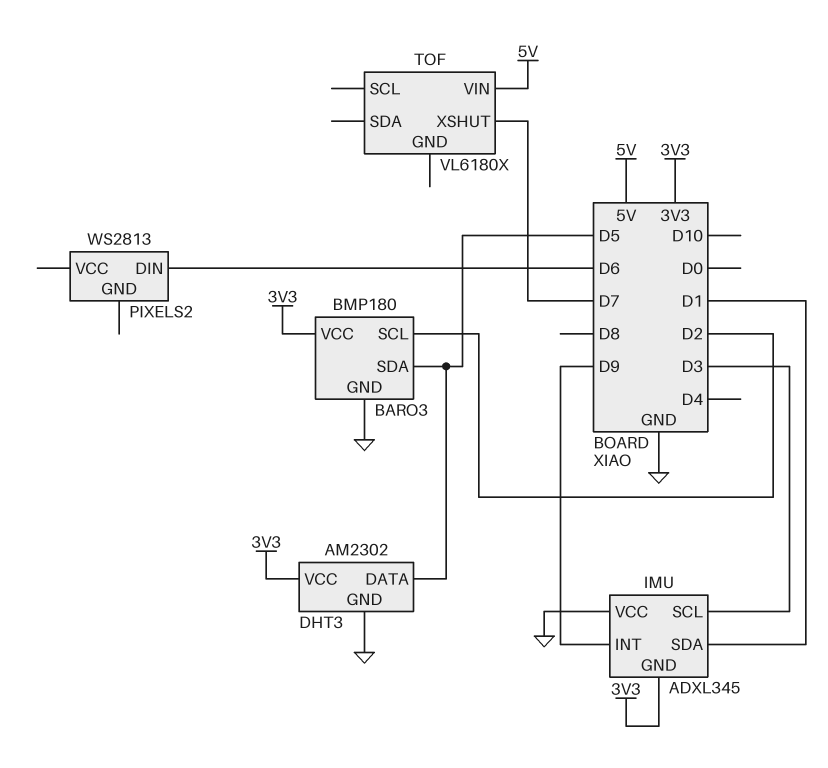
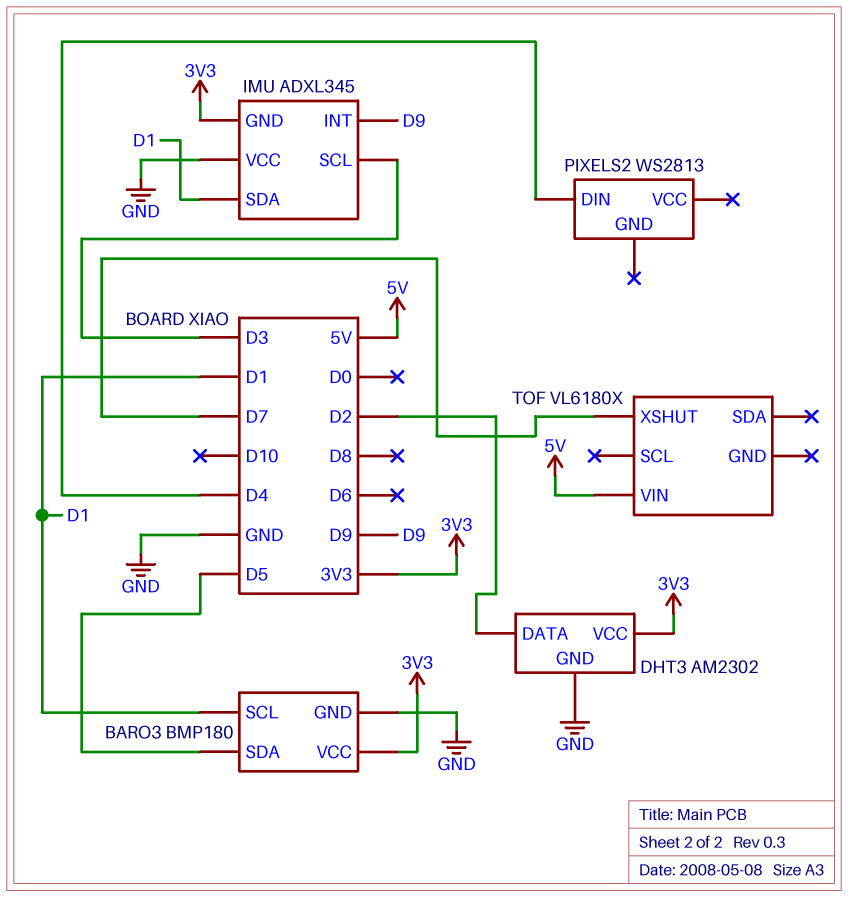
BARO3 pin SCL: D2 -> D1
DHT3 pin DATA: D5 -> D2
PIXELS2 pin DIN: D6 -> D4

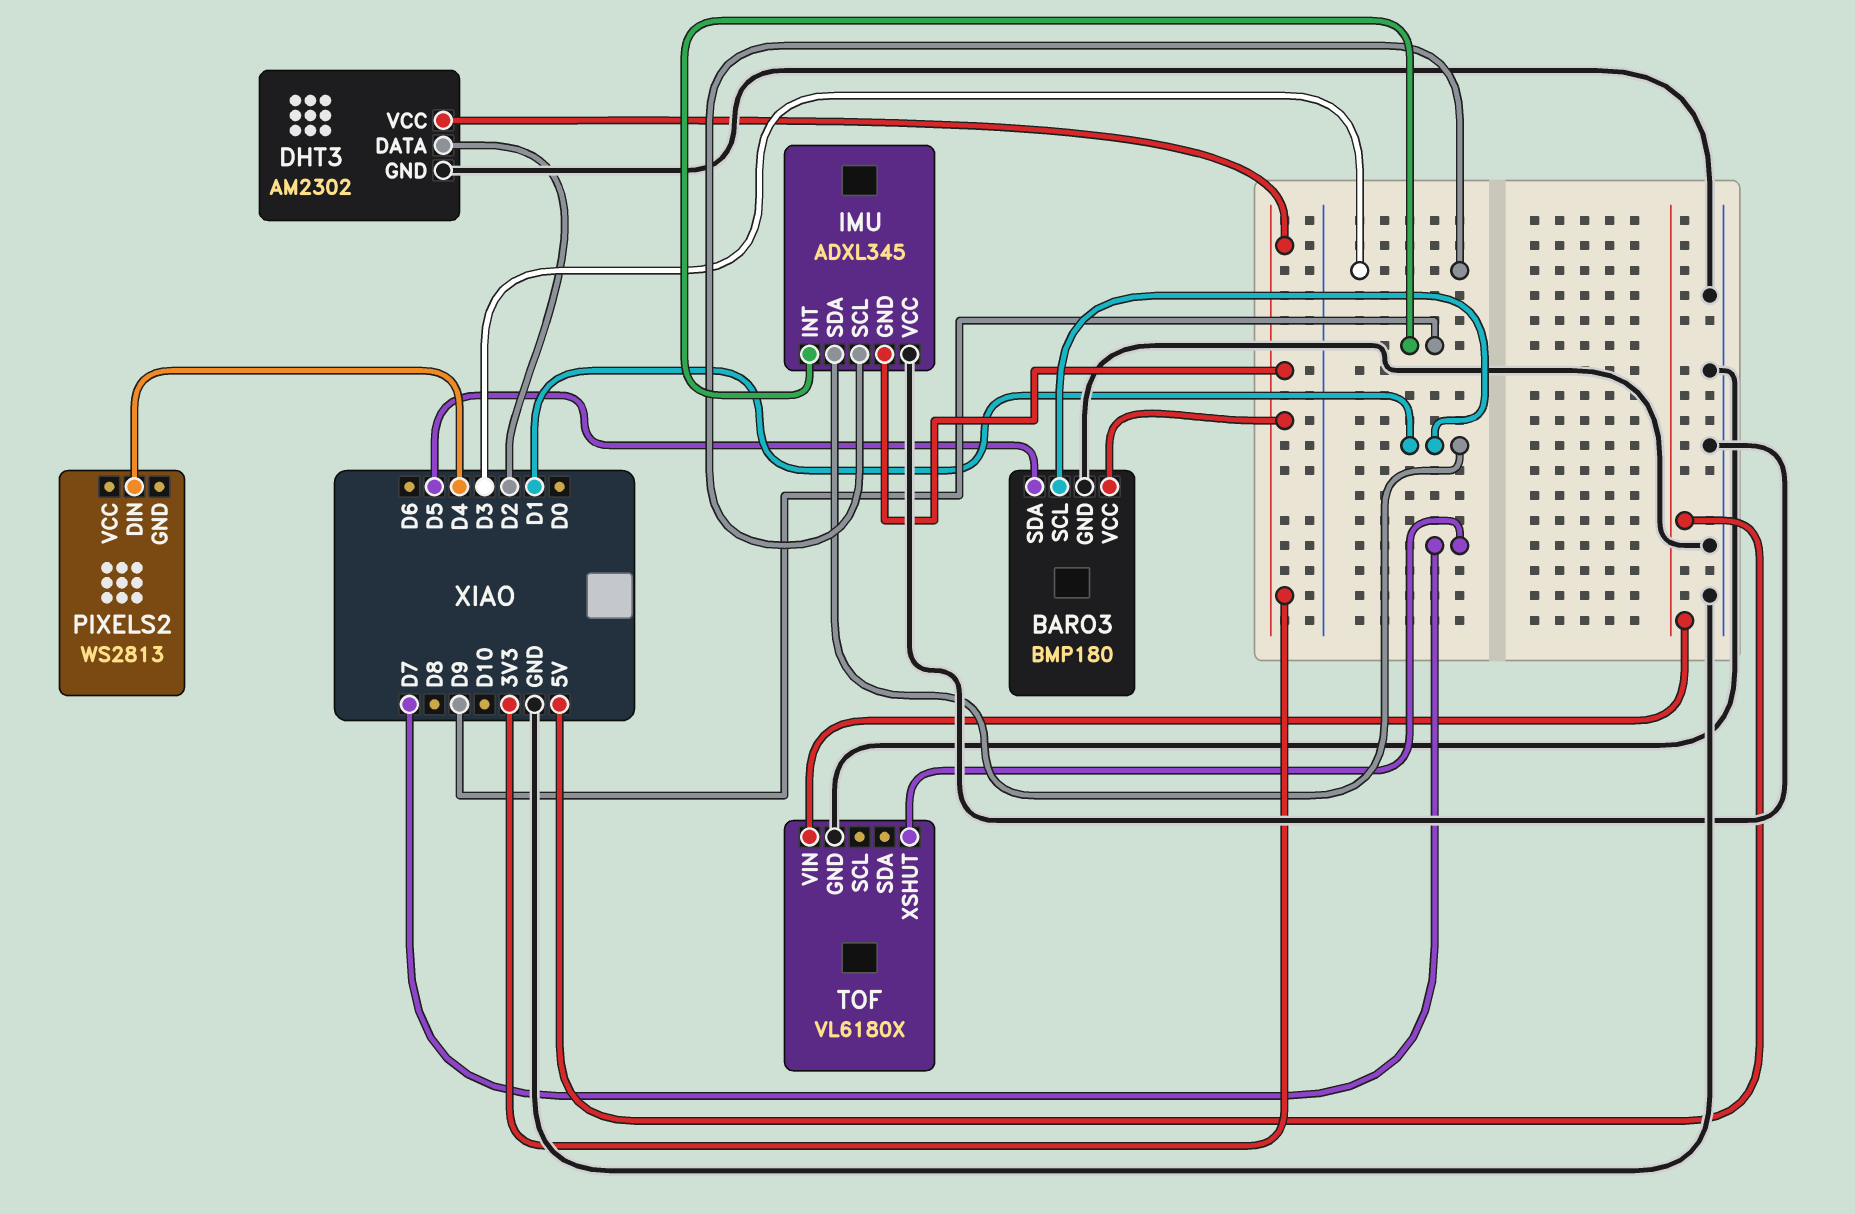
TOF pin GND: none -> GND

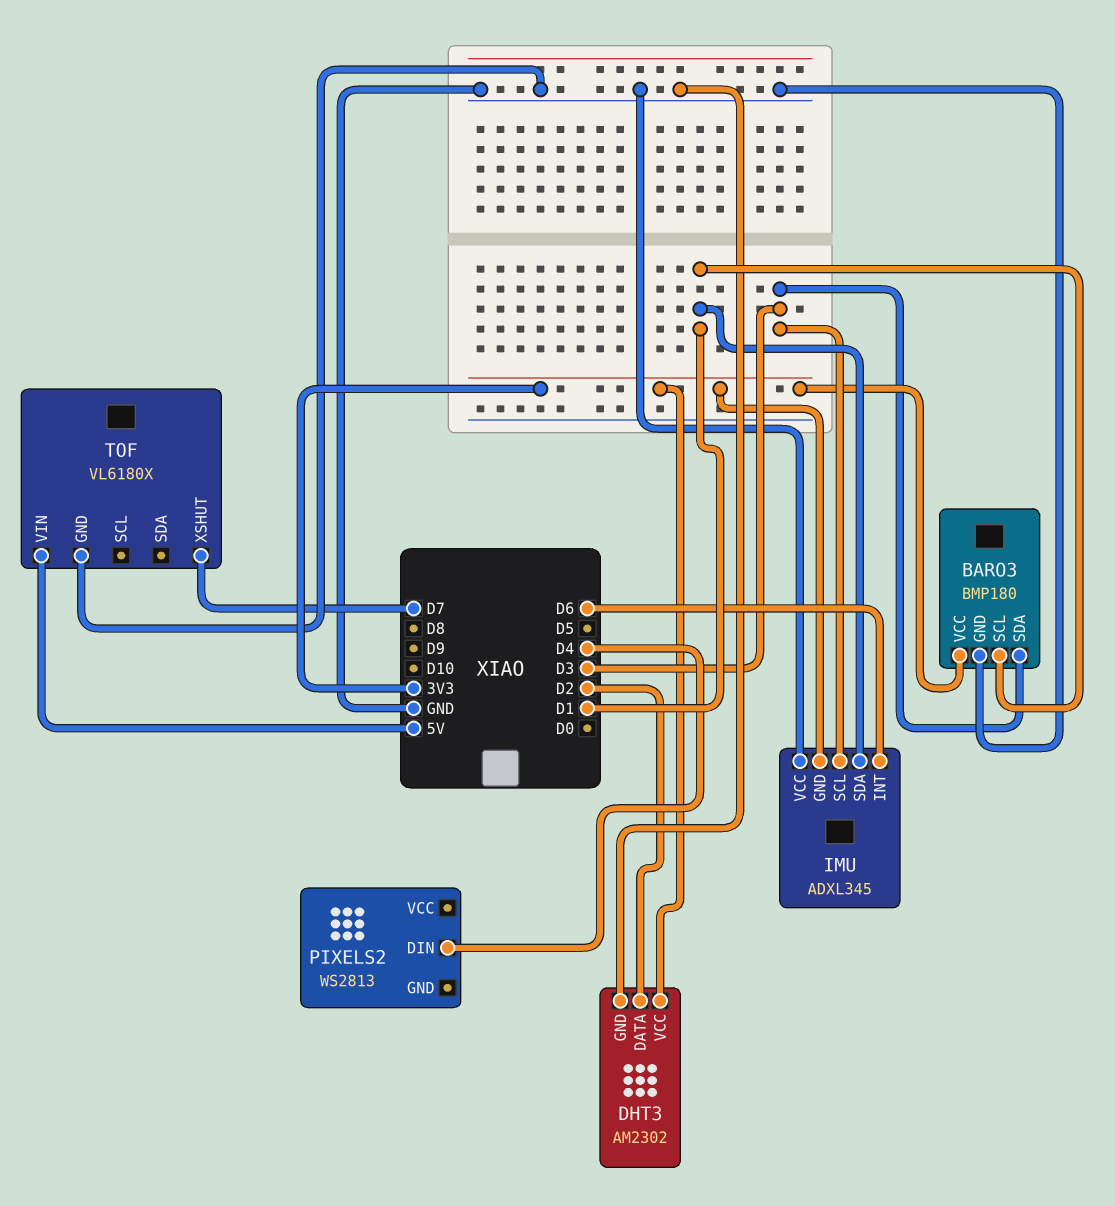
BARO3 pin SDA: D5 -> D3
IMU pin INT: D9 -> D6

